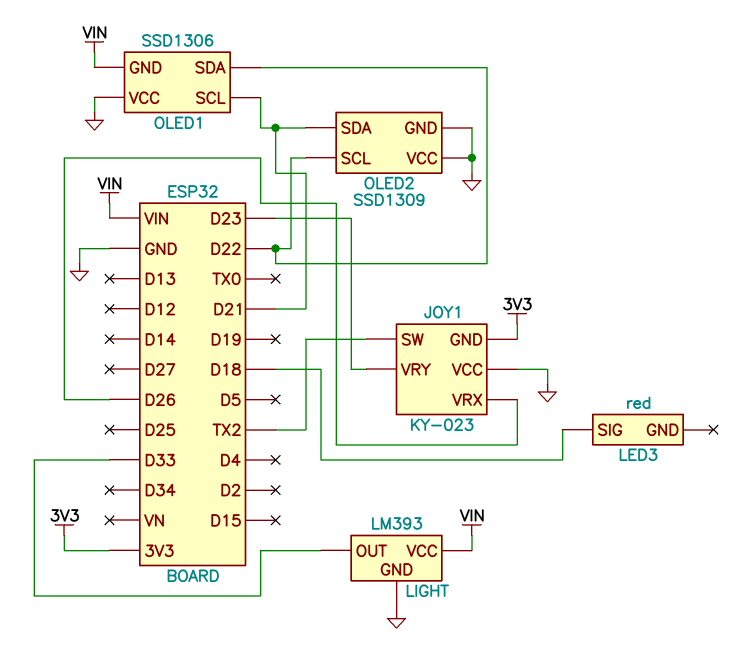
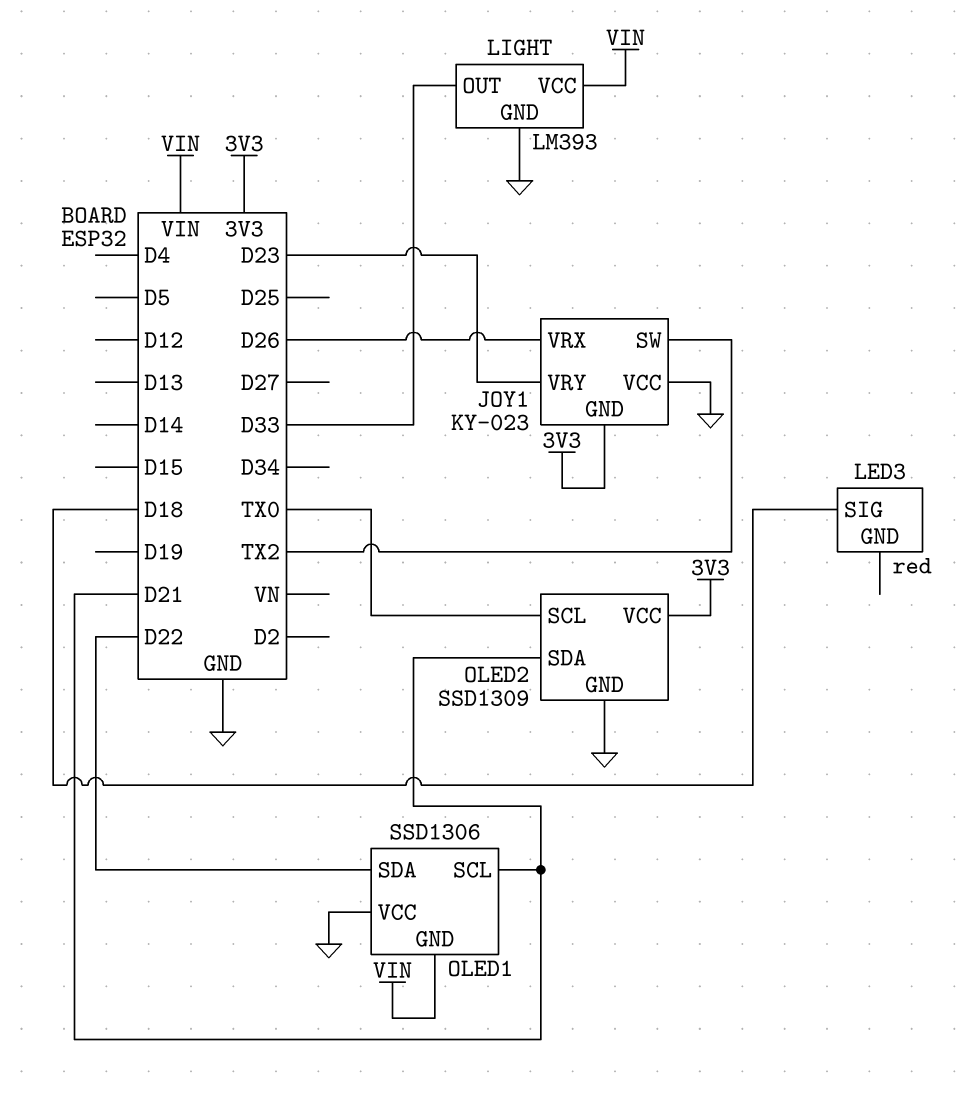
OLED2 pin SCL: D22 -> TX0
OLED2 pin VCC: GND -> 3V3

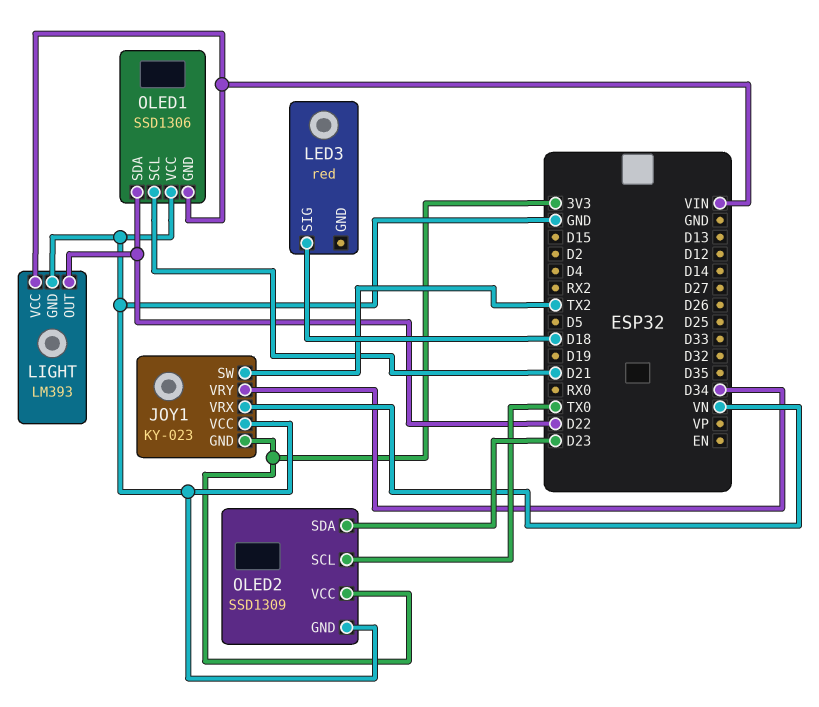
JOY1 pin VRX: D26 -> VN
JOY1 pin VRY: D23 -> D34
LIGHT pin OUT: D33 -> D22
OLED2 pin SDA: D21 -> D23

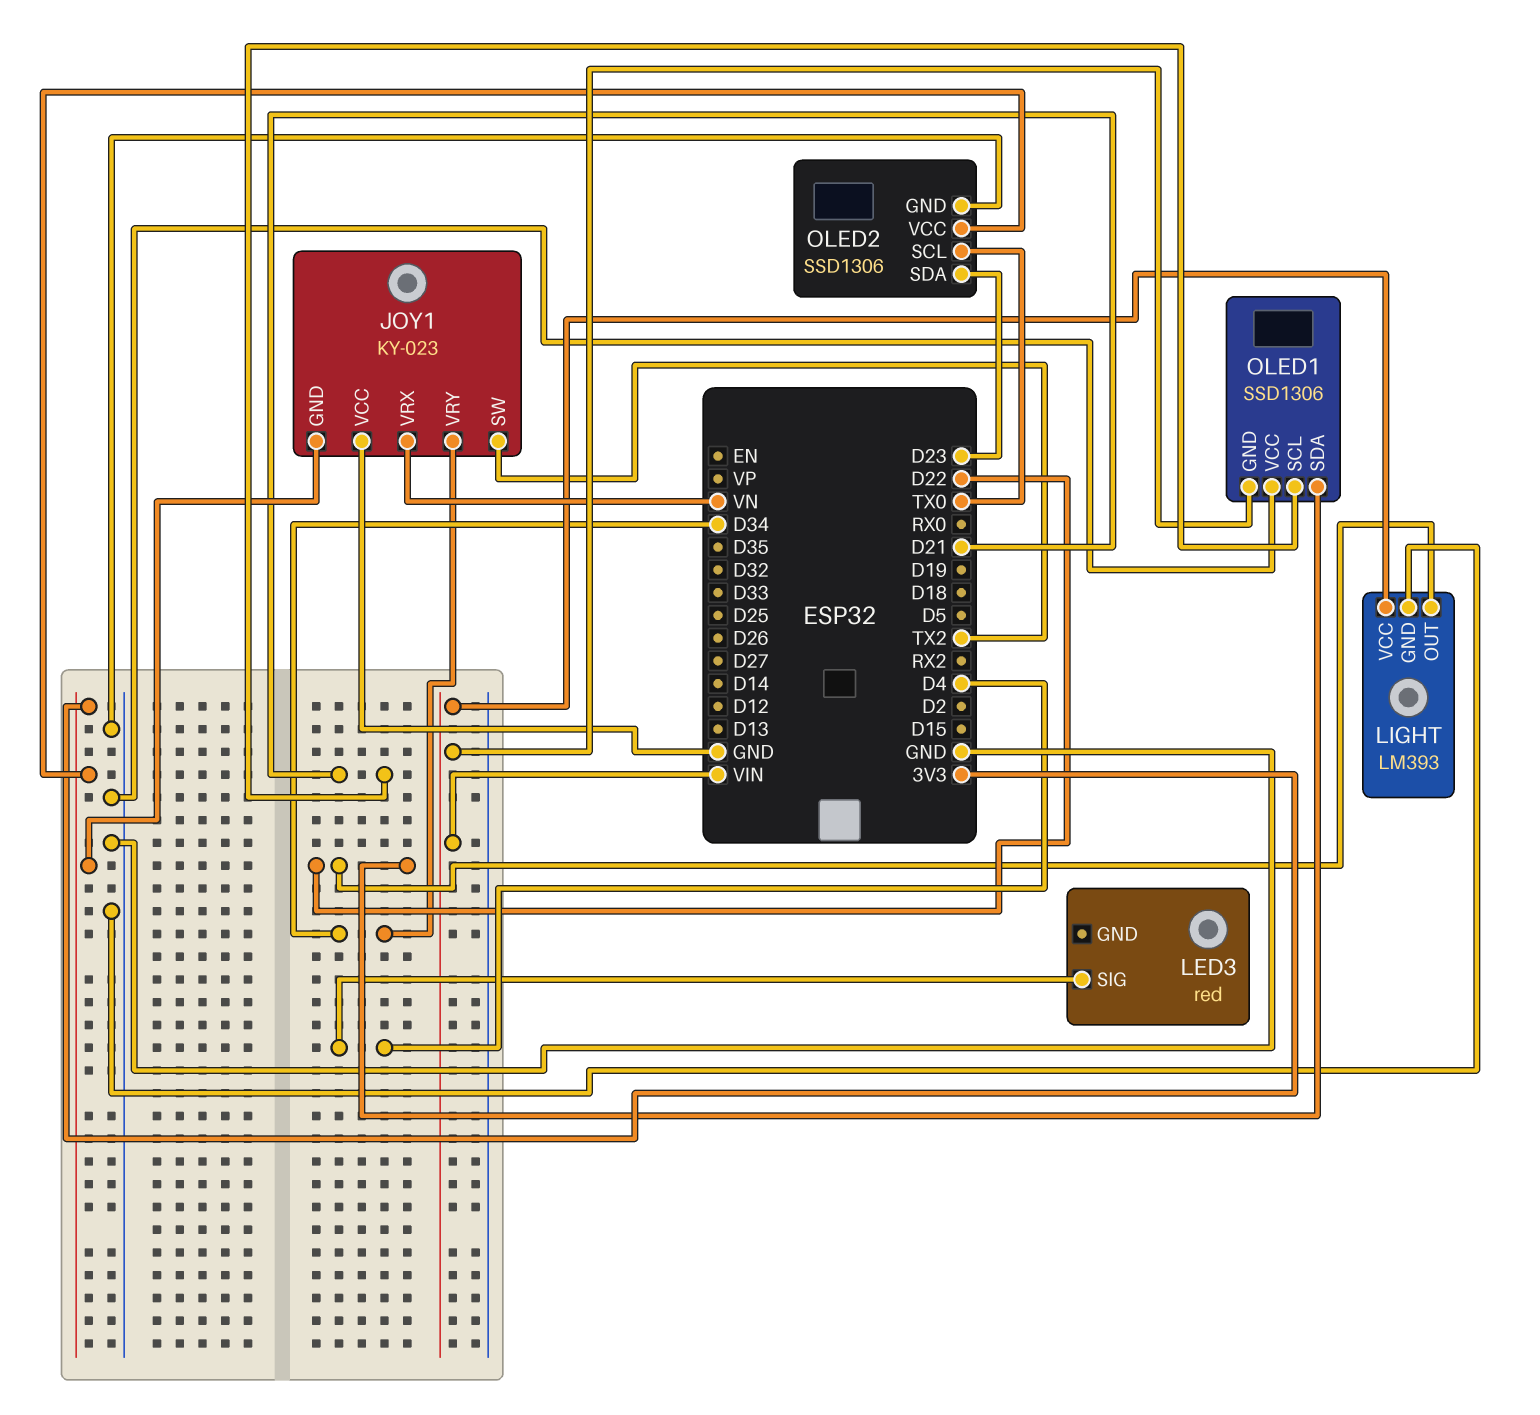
LED3 pin SIG: D18 -> D4
OLED2: SSD1309 -> SSD1306

